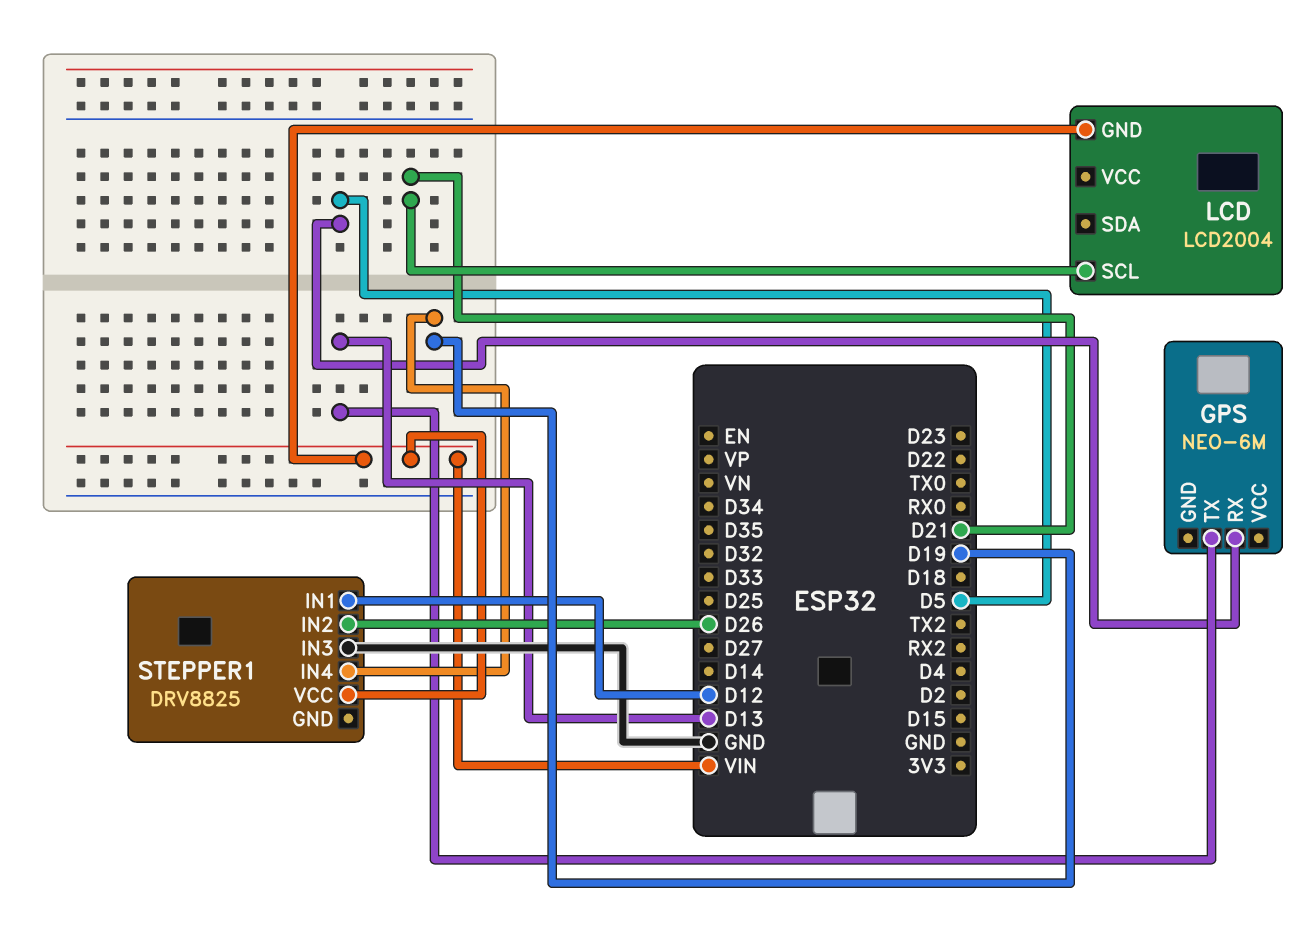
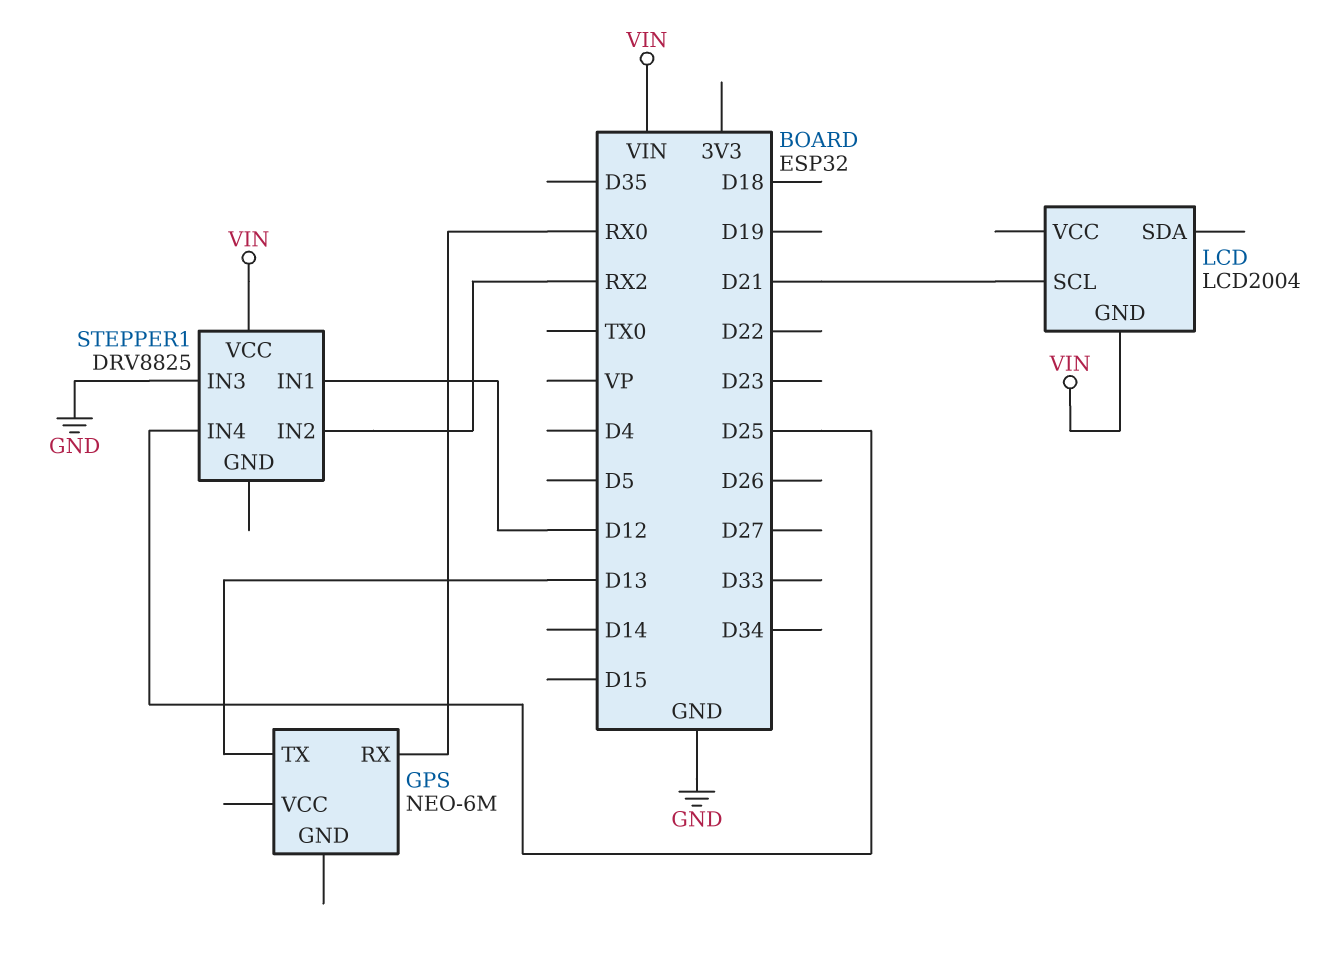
GPS pin RX: D5 -> RX0
STEPPER1 pin IN2: D26 -> RX2
STEPPER1 pin IN4: D19 -> D25

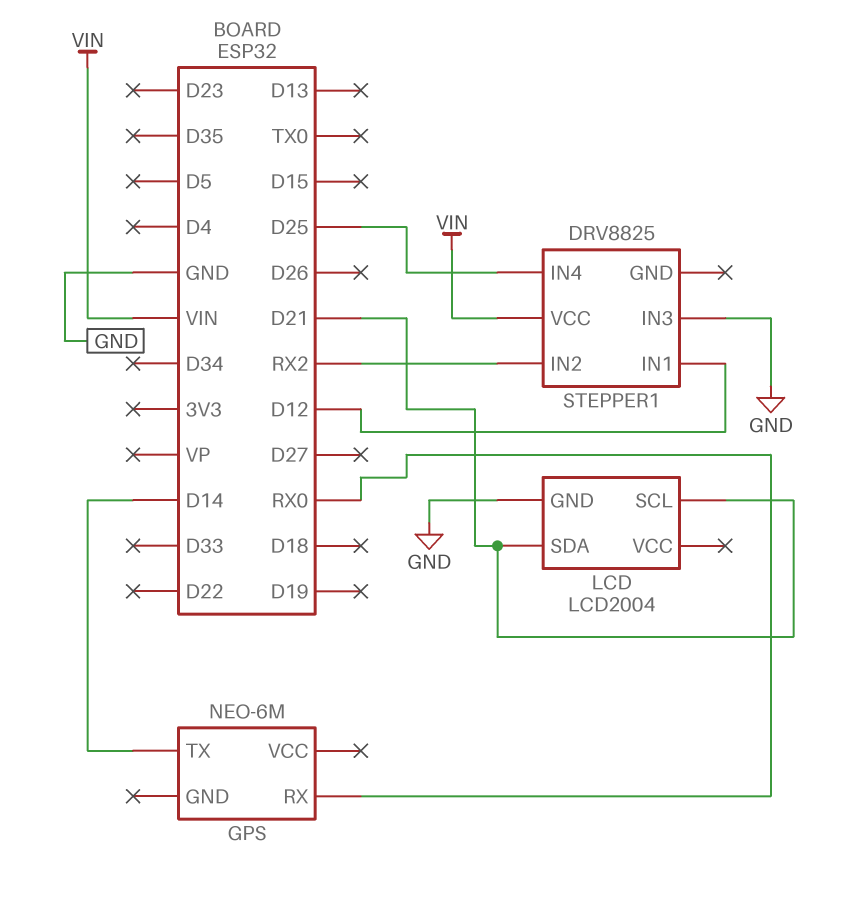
GPS pin TX: D13 -> D14
LCD pin GND: VIN -> GND
LCD pin SDA: none -> D21

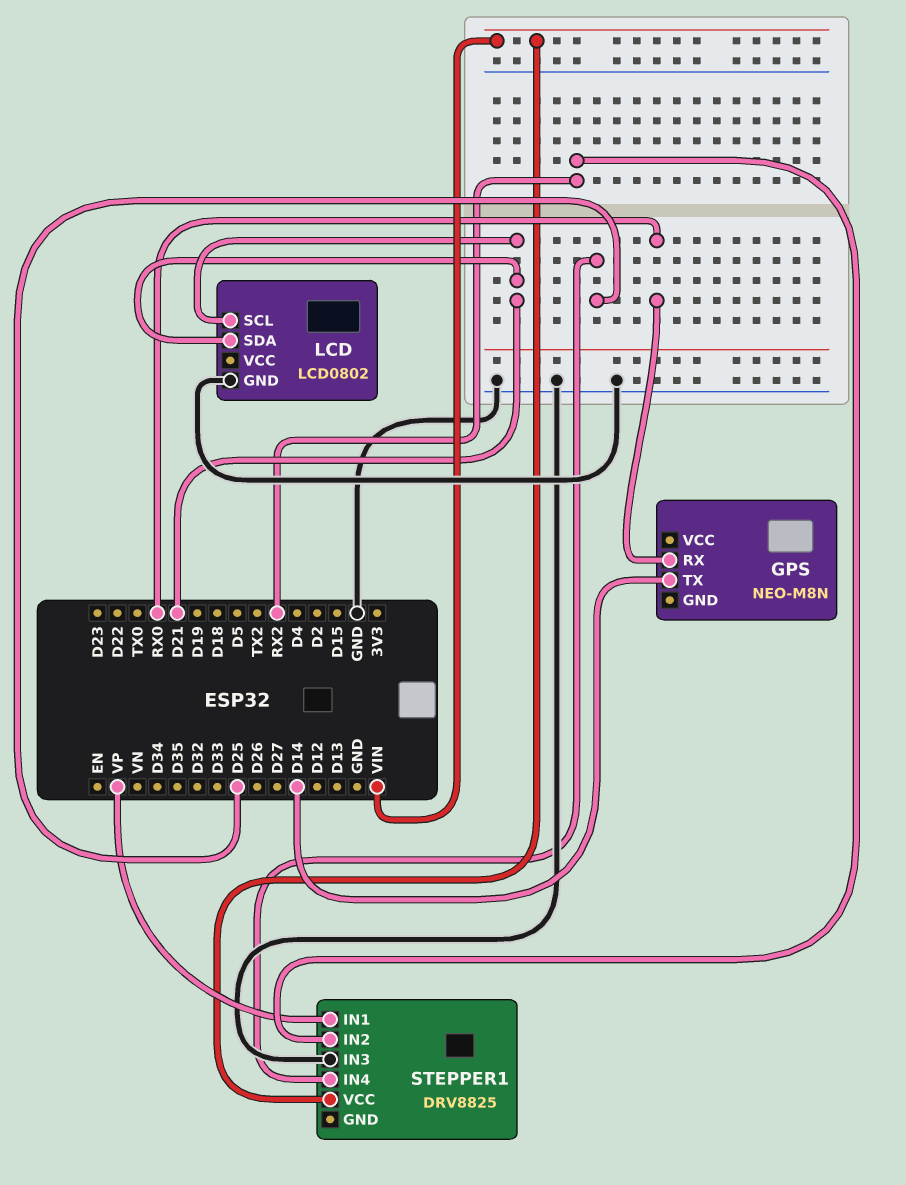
GPS: NEO-6M -> NEO-M8N
LCD: LCD2004 -> LCD0802
STEPPER1 pin IN1: D12 -> VP

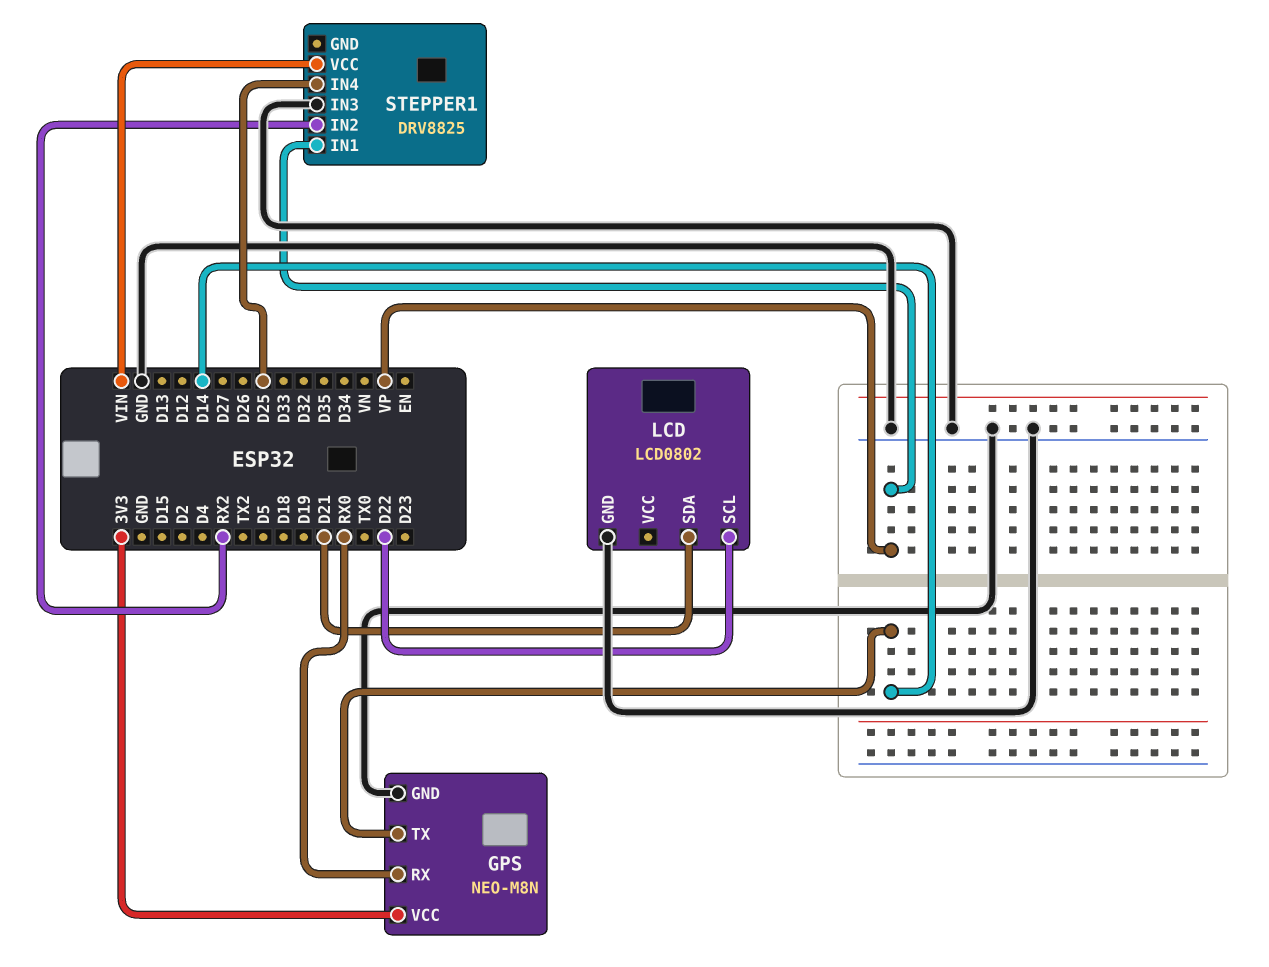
GPS pin GND: none -> GND
GPS pin VCC: none -> 3V3
LCD pin SCL: D21 -> D22

